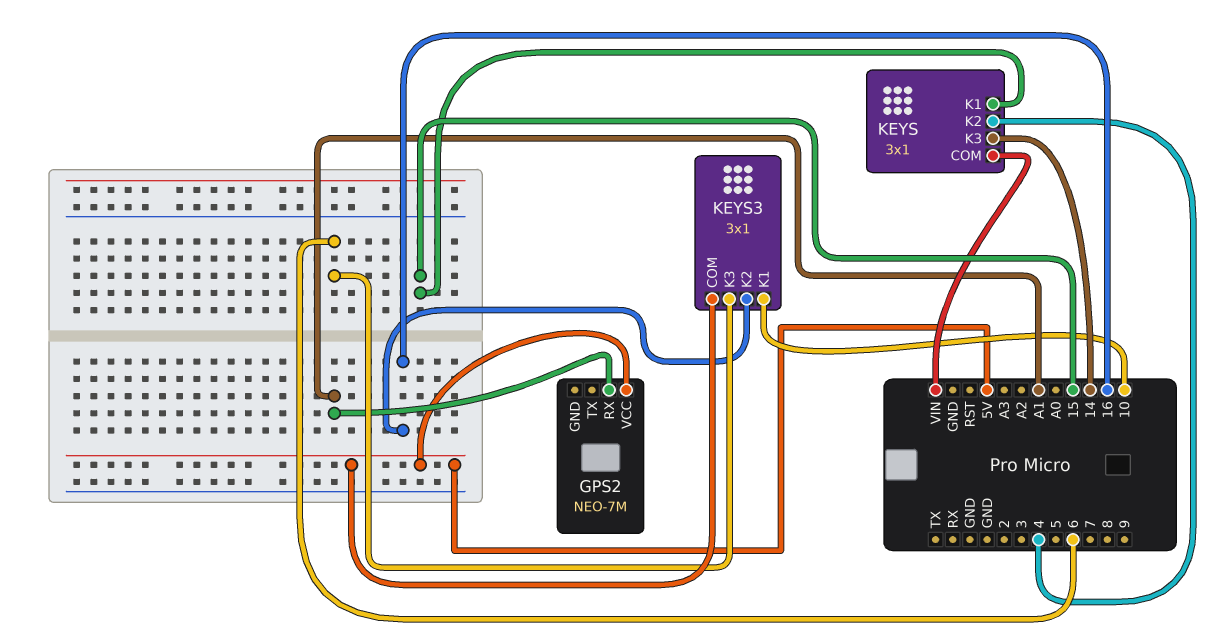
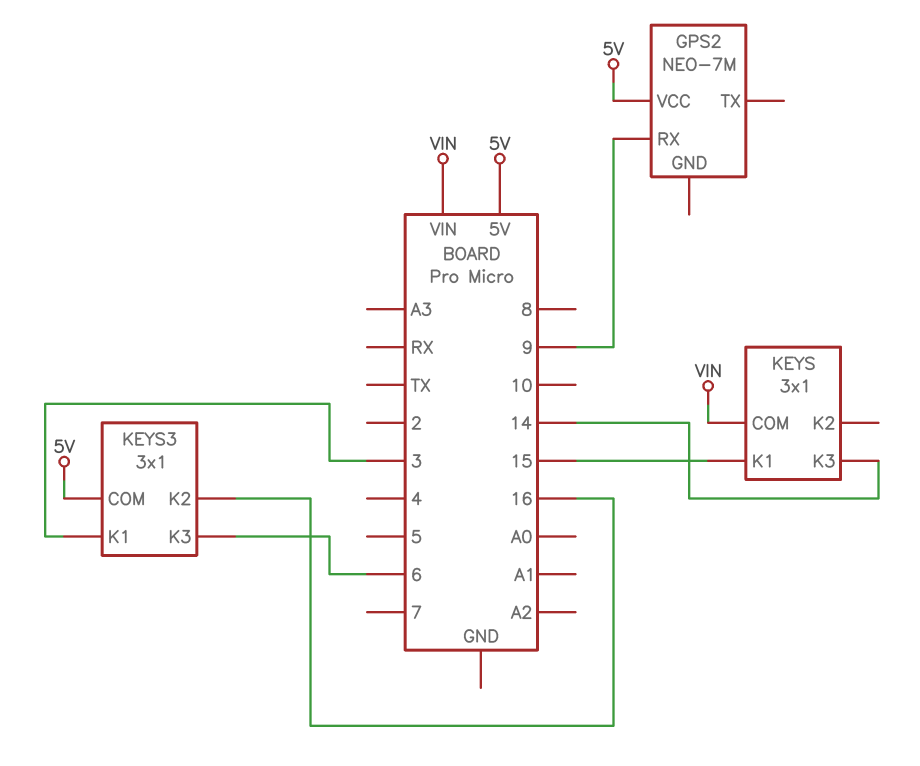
GPS2 pin RX: A1 -> 9
KEYS pin K2: 4 -> none
KEYS3 pin K1: 10 -> 3

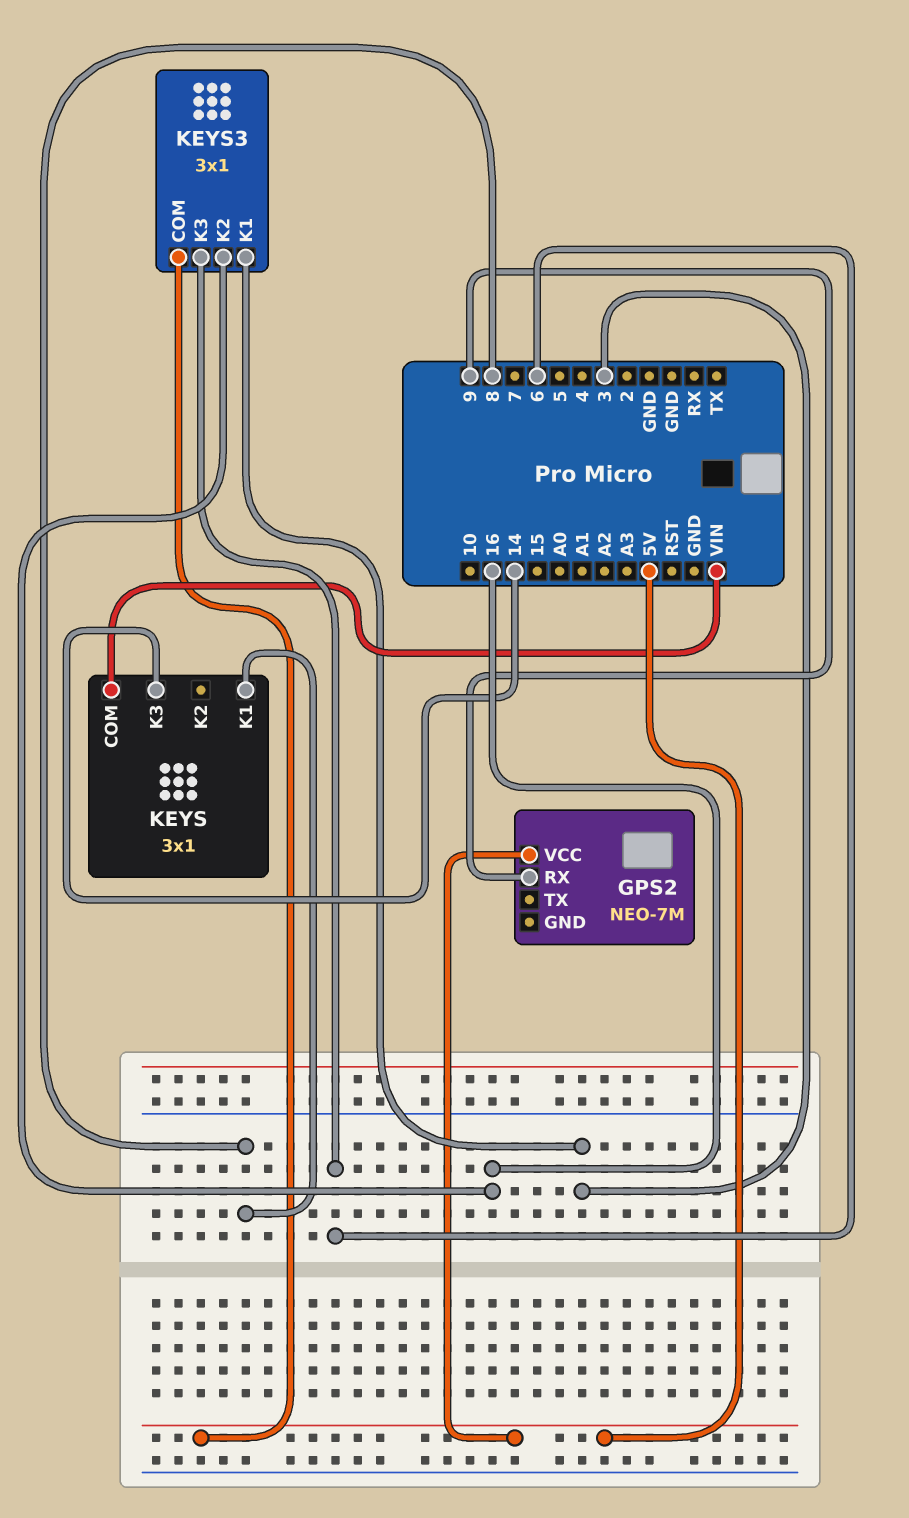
KEYS pin K1: 15 -> 8

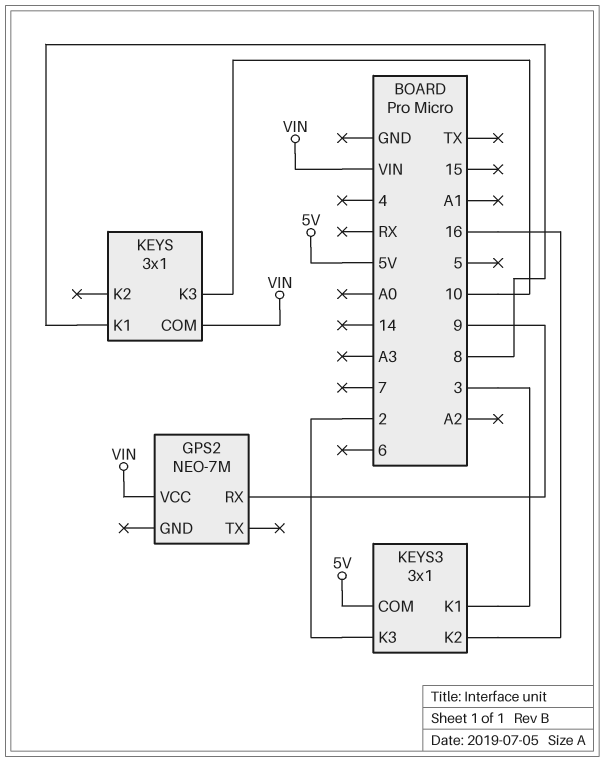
GPS2 pin VCC: 5V -> VIN
KEYS pin K3: 14 -> 10
KEYS3 pin K3: 6 -> 2

